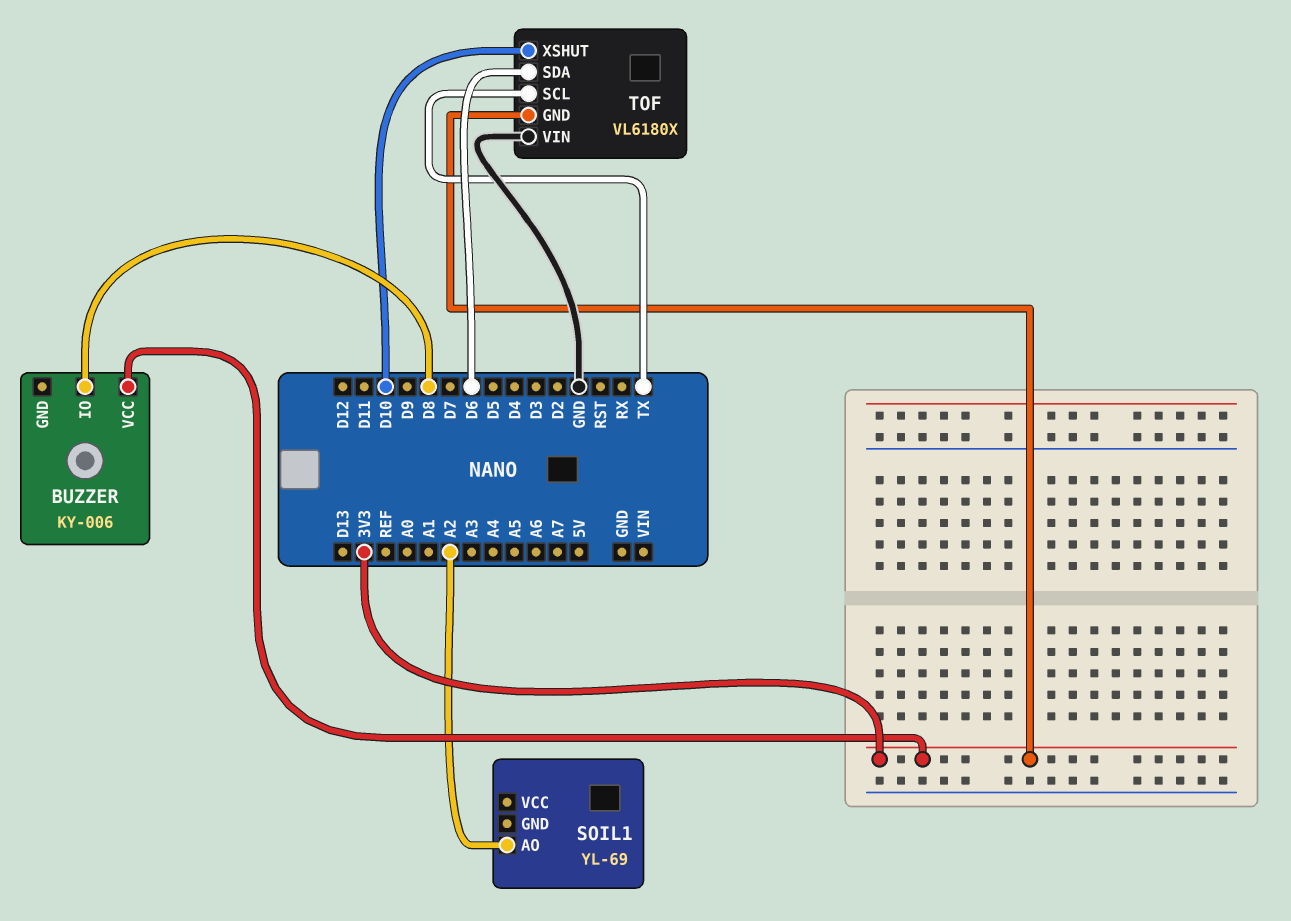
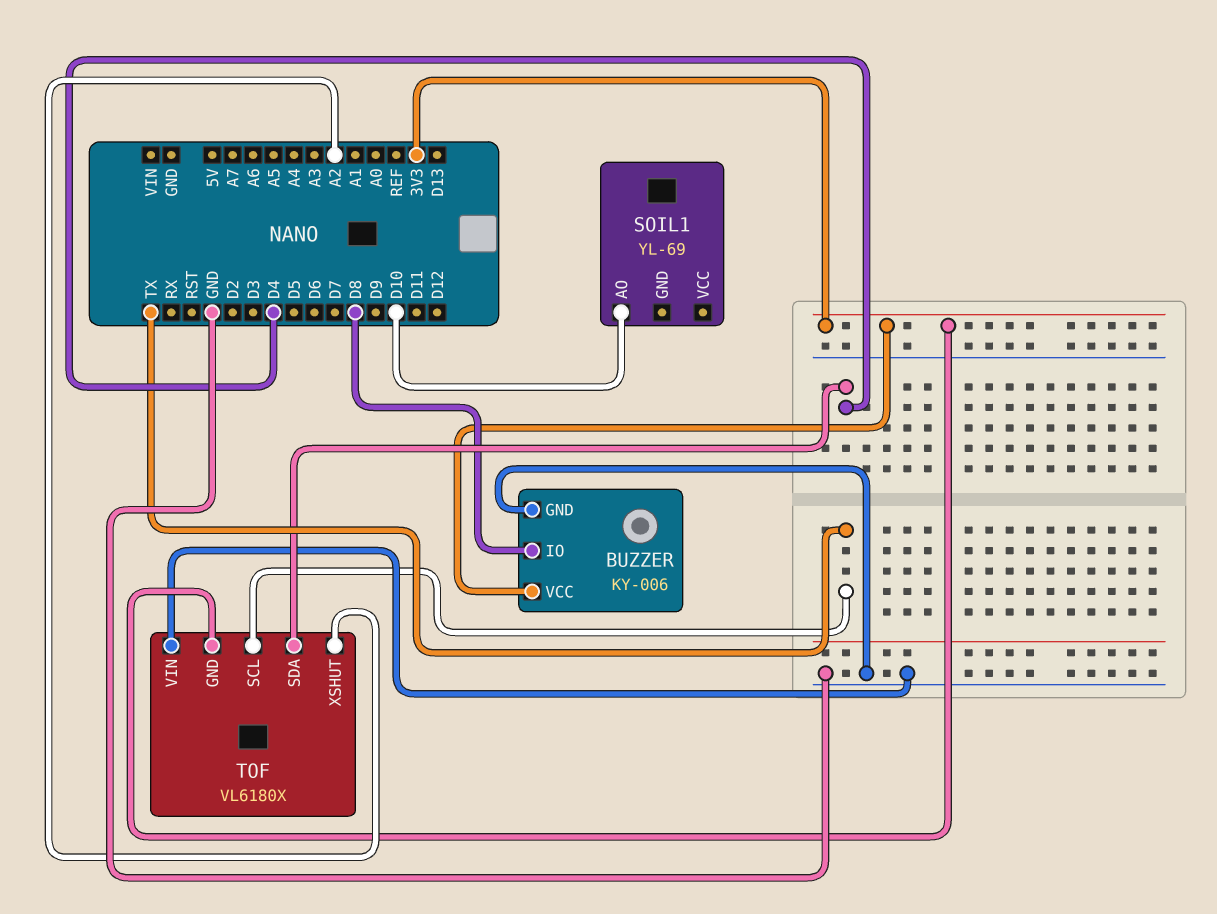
BUZZER pin GND: none -> GND
SOIL1 pin AO: A2 -> D10
TOF pin SDA: D6 -> D4
TOF pin XSHUT: D10 -> A2

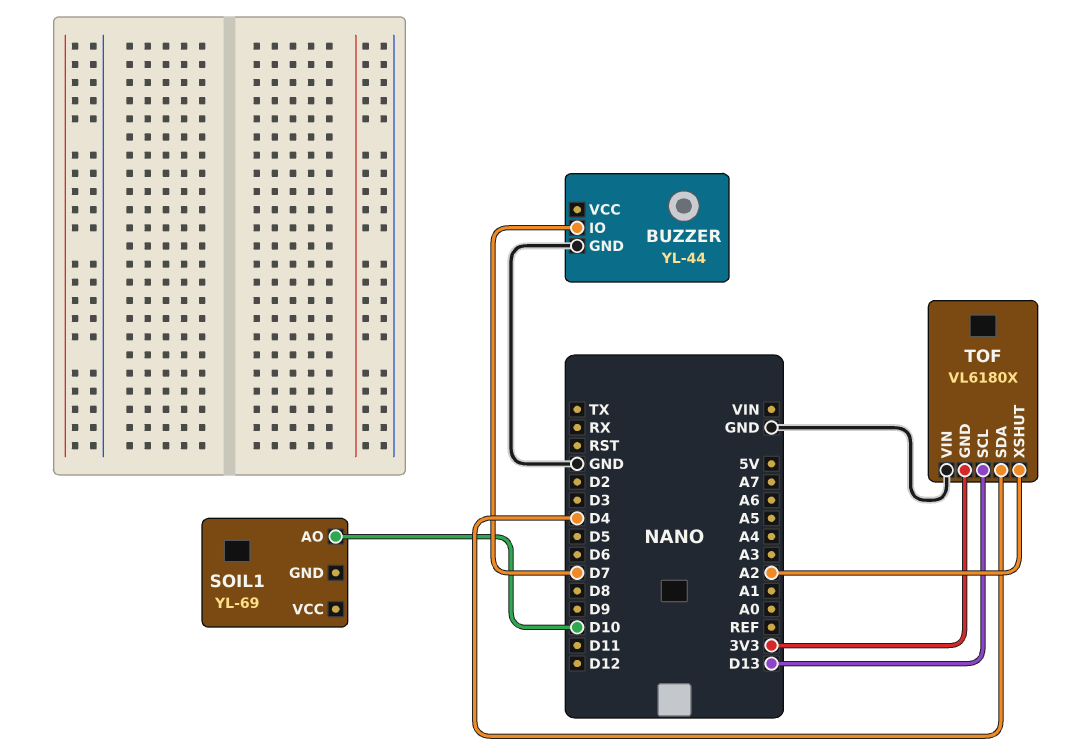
BUZZER: KY-006 -> YL-44
BUZZER pin IO: D8 -> D7
BUZZER pin VCC: 3V3 -> none
TOF pin SCL: TX -> D13

